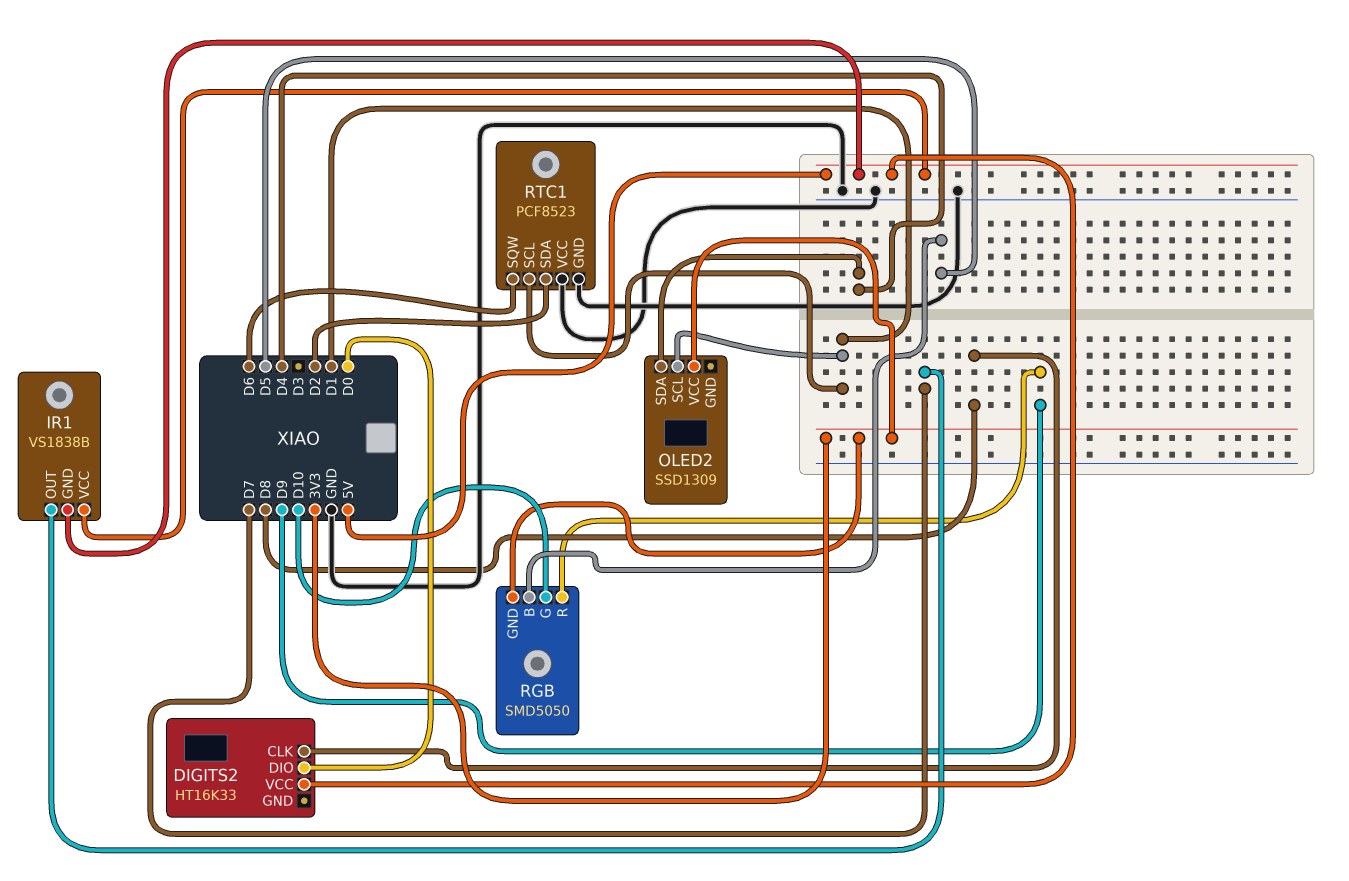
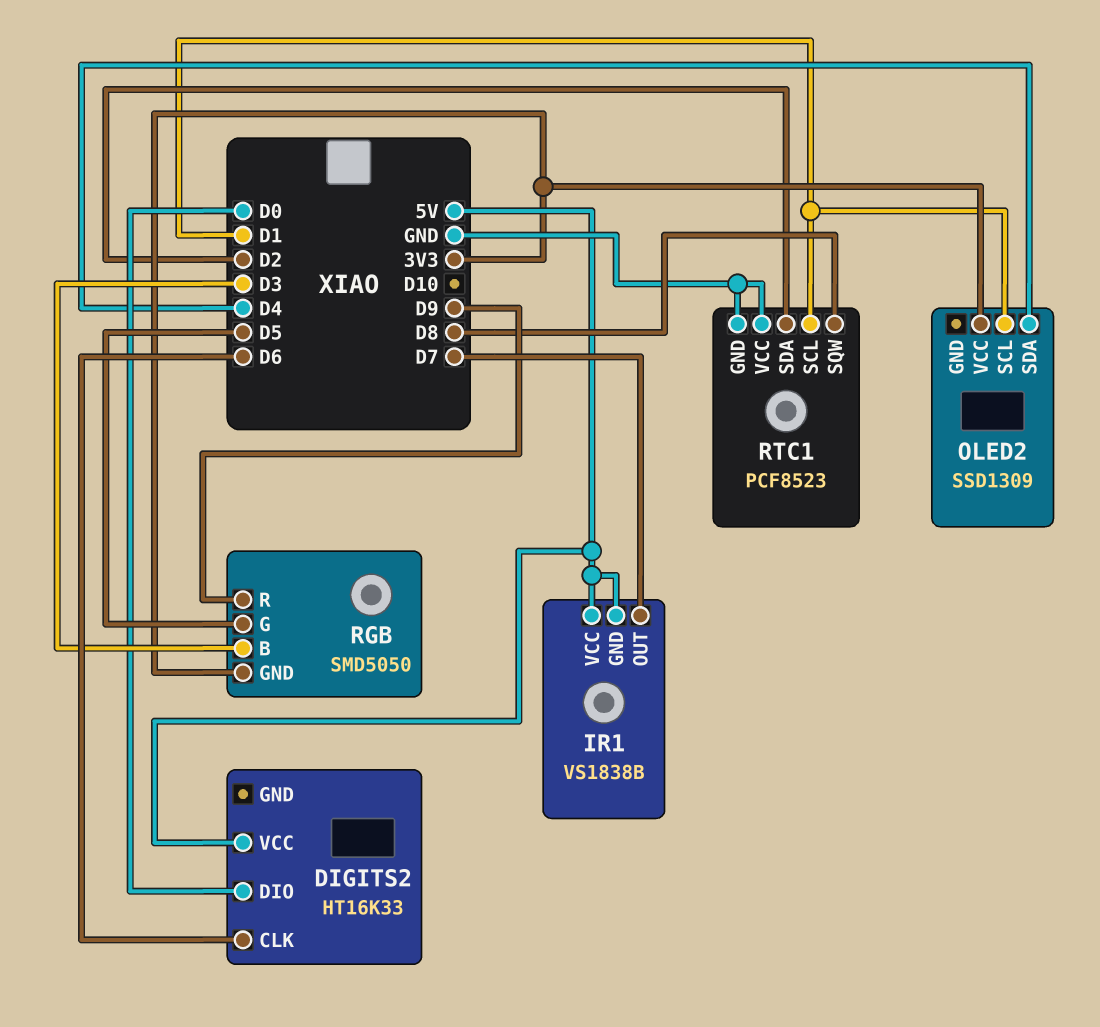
DIGITS2 pin CLK: D8 -> D6
RGB pin B: D5 -> D3
RGB pin G: D10 -> D5
RTC1 pin SQW: D6 -> D8

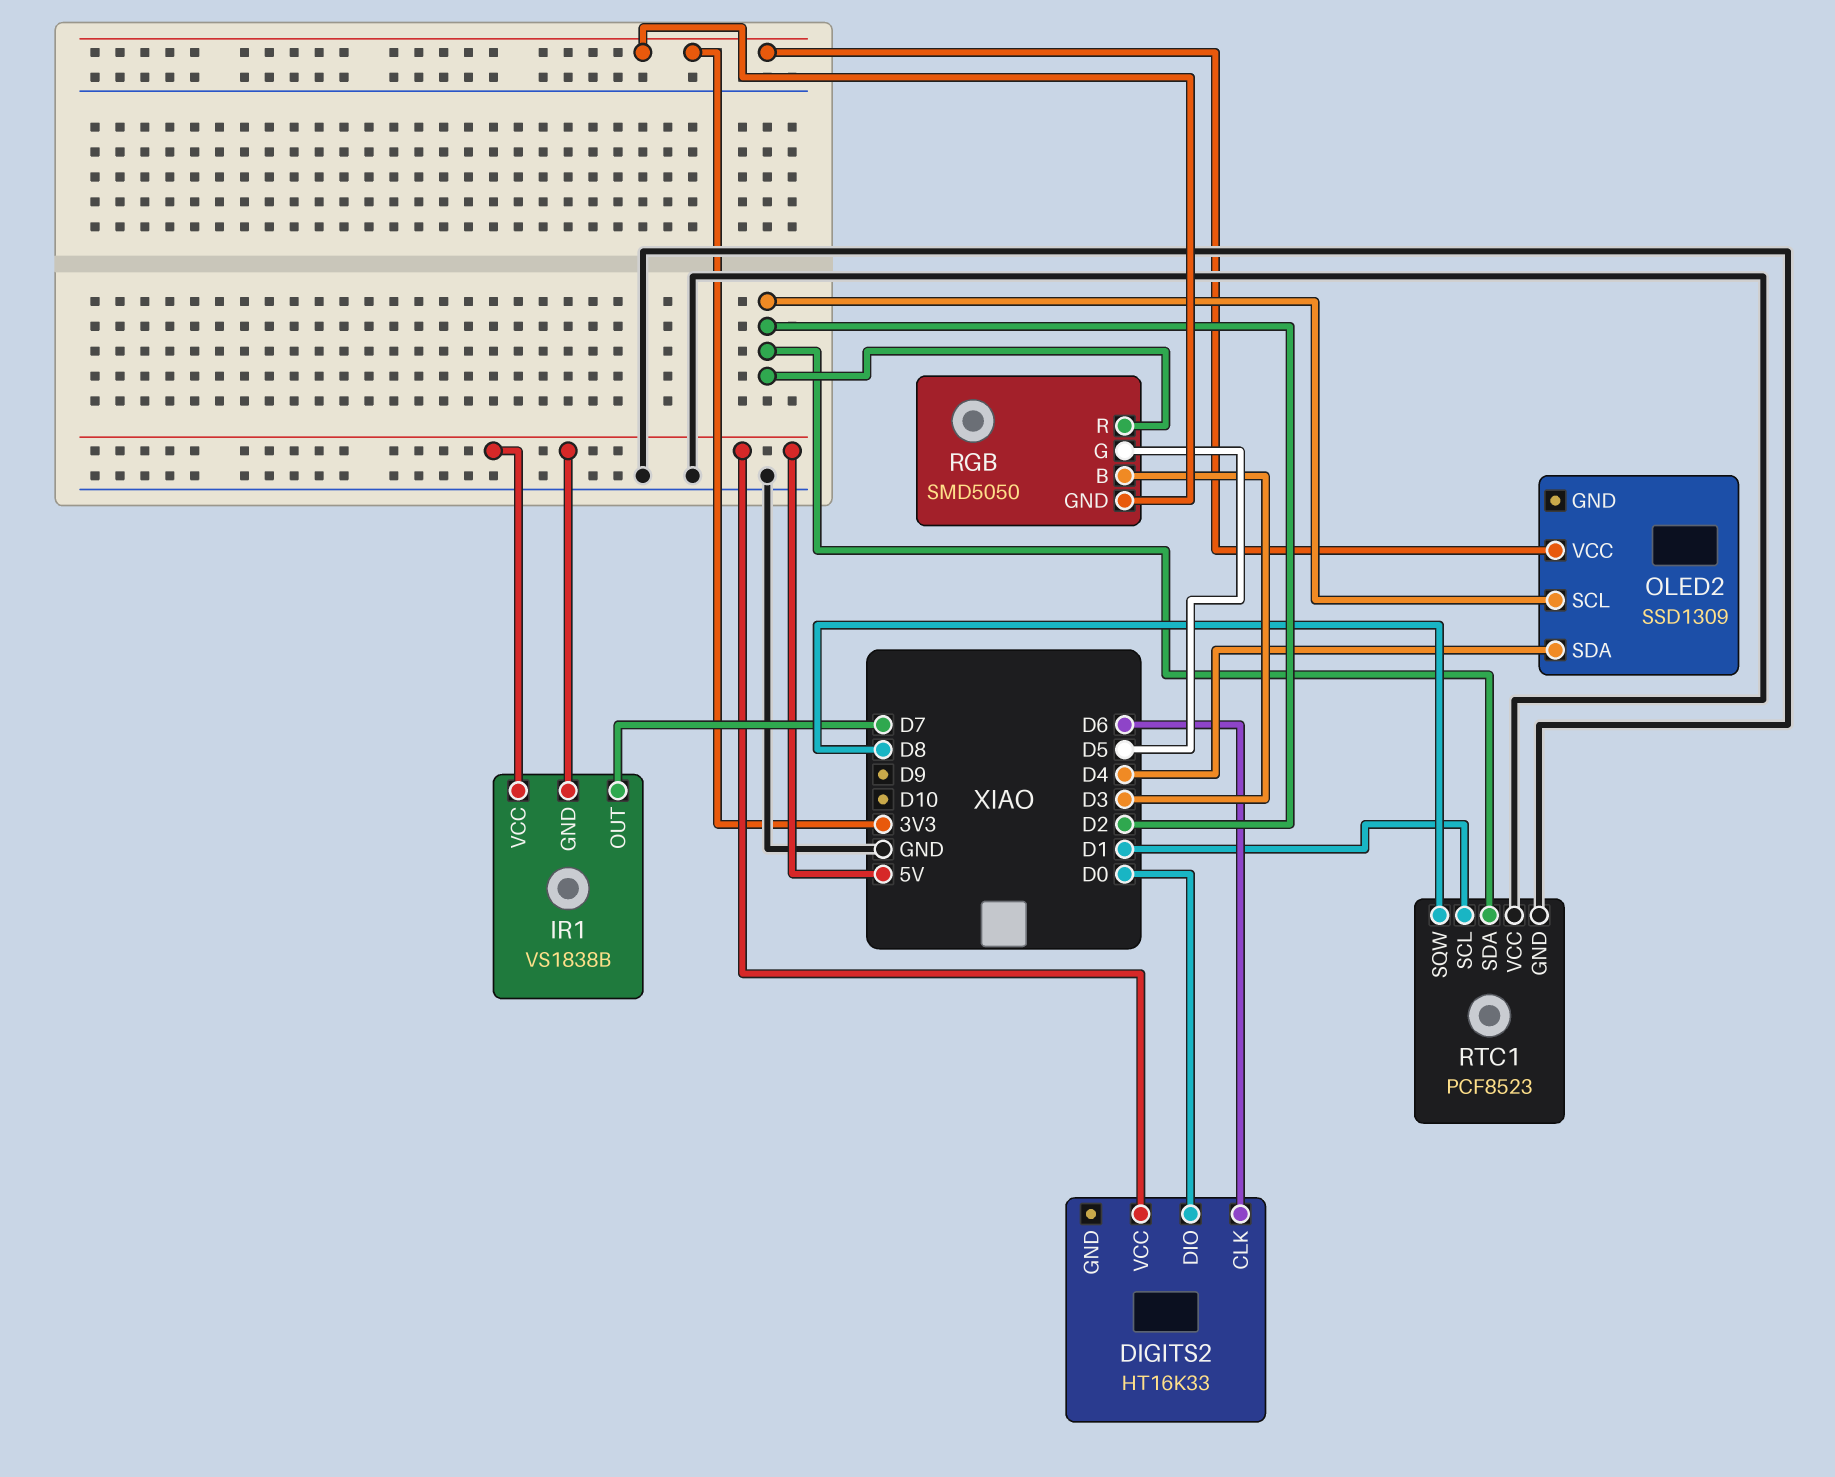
OLED2 pin SCL: D1 -> D2
RGB pin R: D9 -> D2

